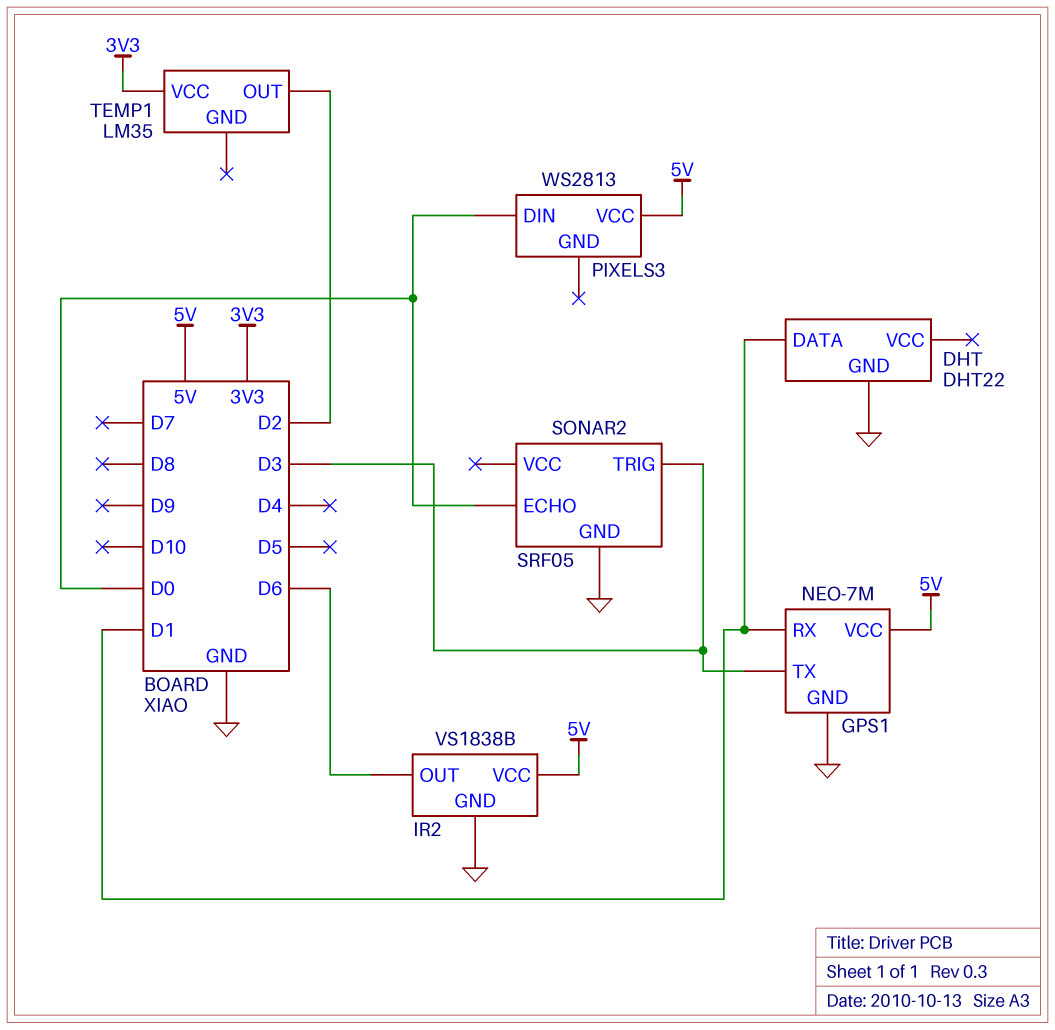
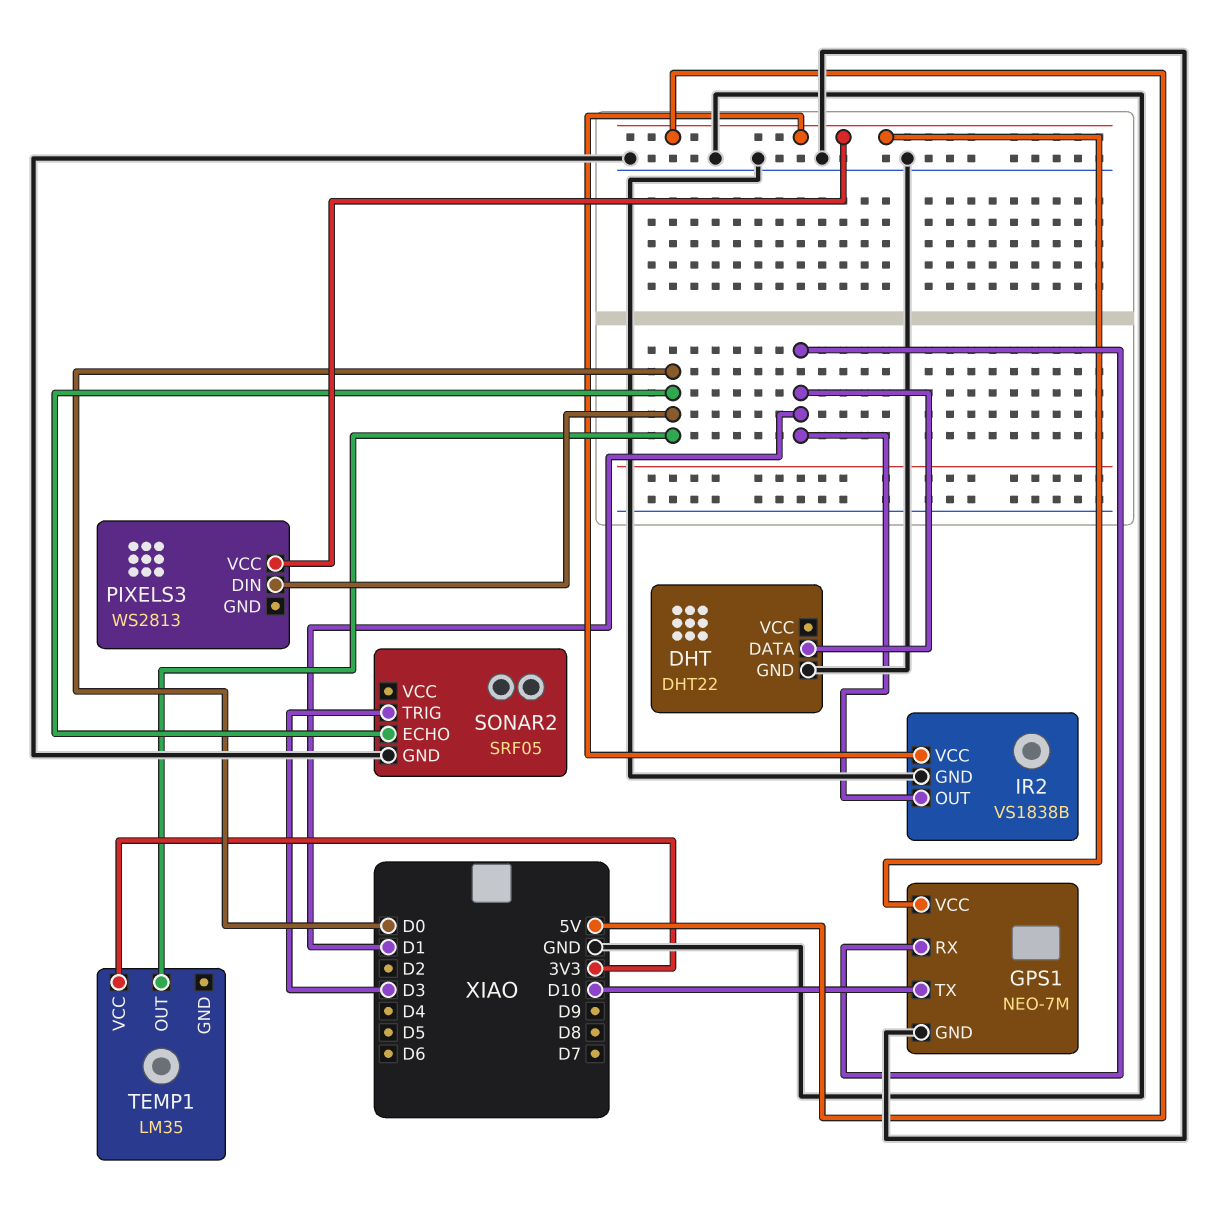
GPS1 pin TX: D3 -> D10
IR2 pin OUT: D6 -> D1
TEMP1 pin OUT: D2 -> D0

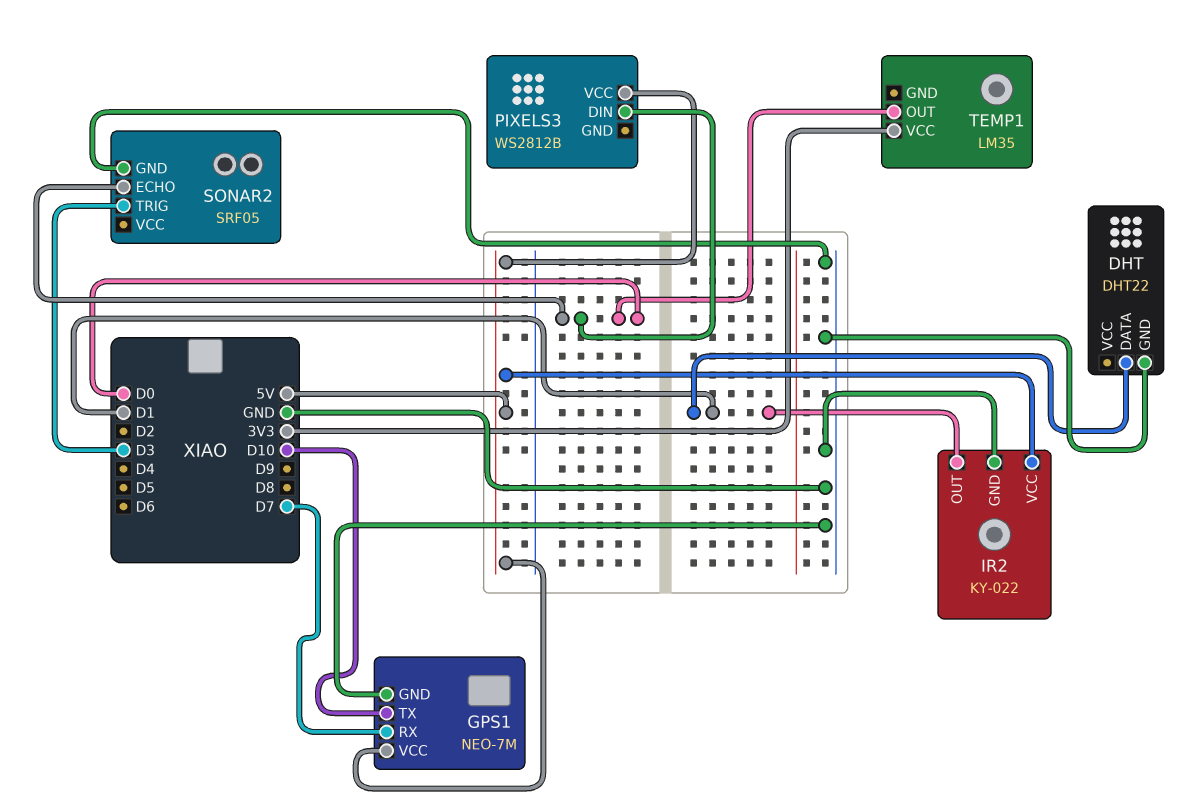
GPS1 pin RX: D1 -> D7
IR2: VS1838B -> KY-022
PIXELS3: WS2813 -> WS2812B

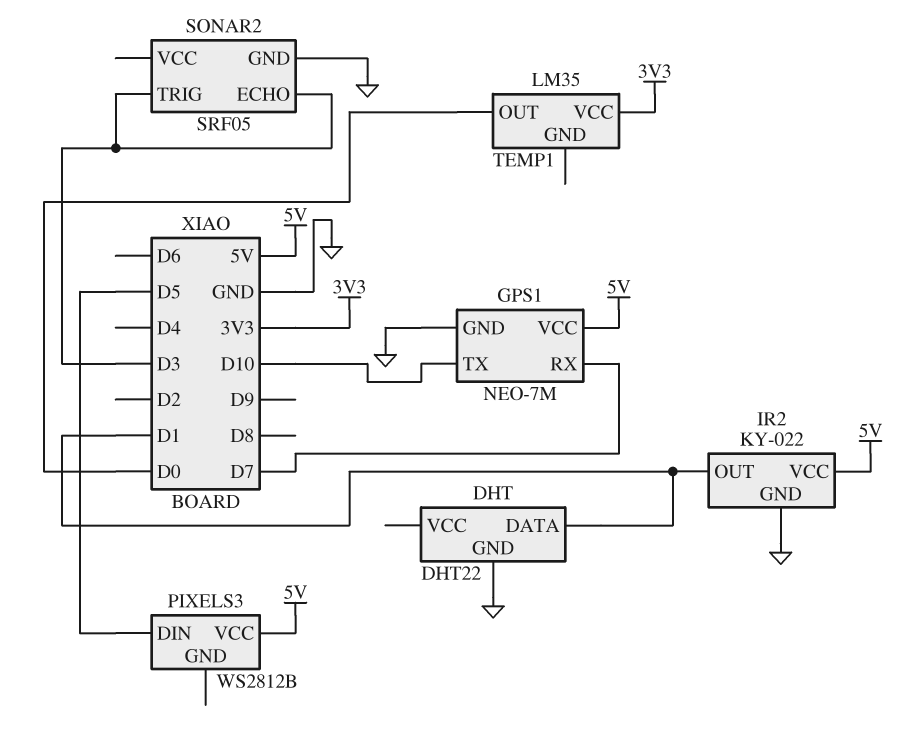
PIXELS3 pin DIN: D0 -> D5
SONAR2 pin ECHO: D0 -> D3

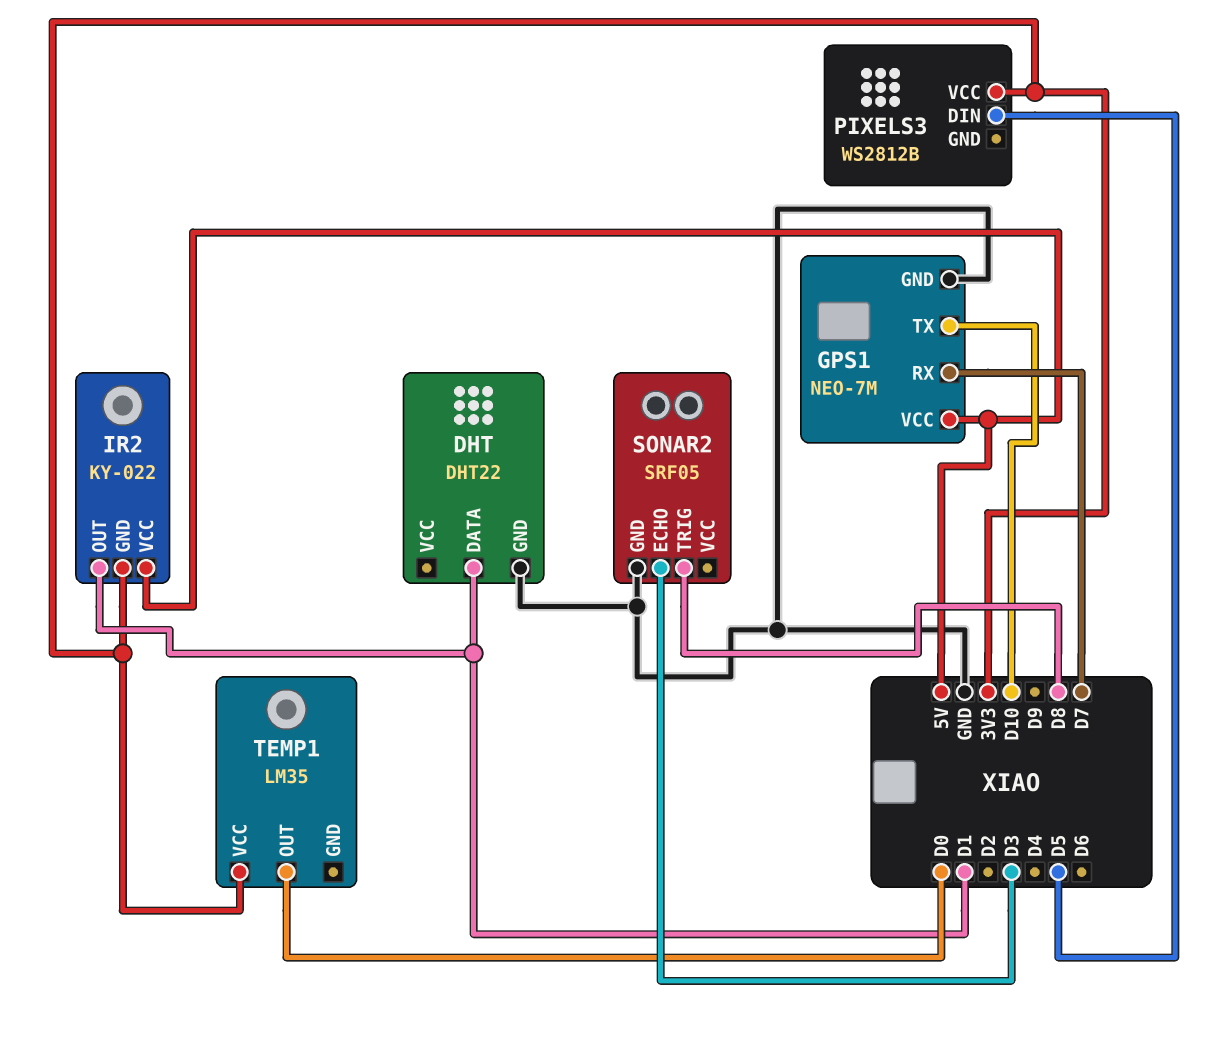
IR2 pin GND: GND -> 3V3
PIXELS3 pin VCC: 5V -> 3V3
SONAR2 pin TRIG: D3 -> D8

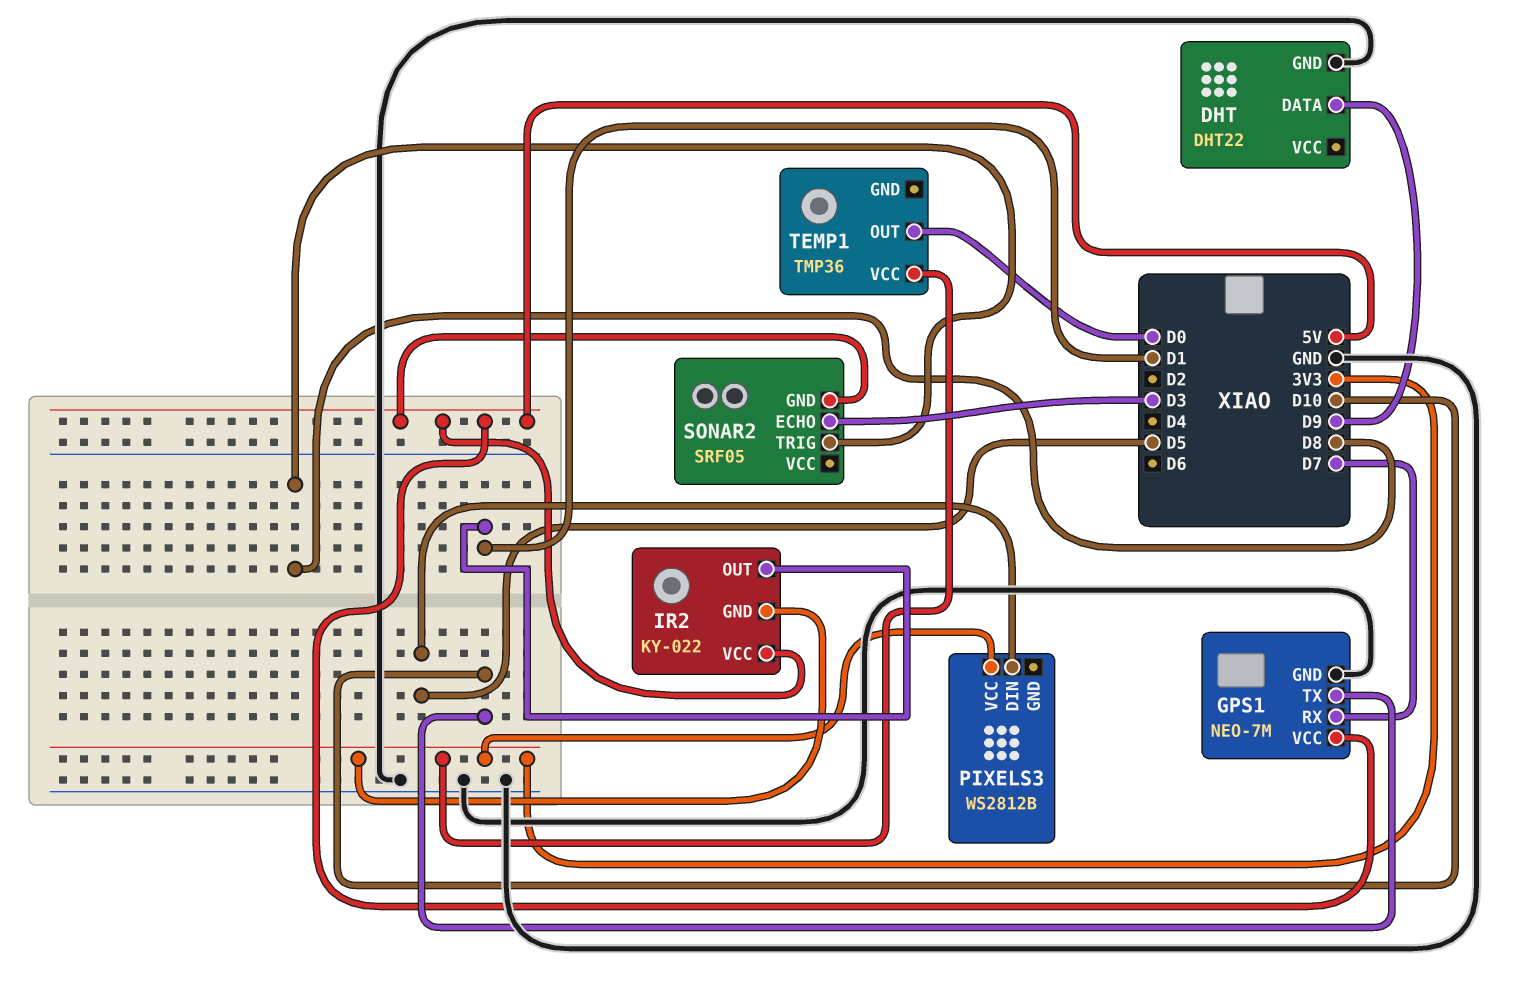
DHT pin DATA: D1 -> D9
SONAR2 pin GND: GND -> 5V
TEMP1: LM35 -> TMP36

